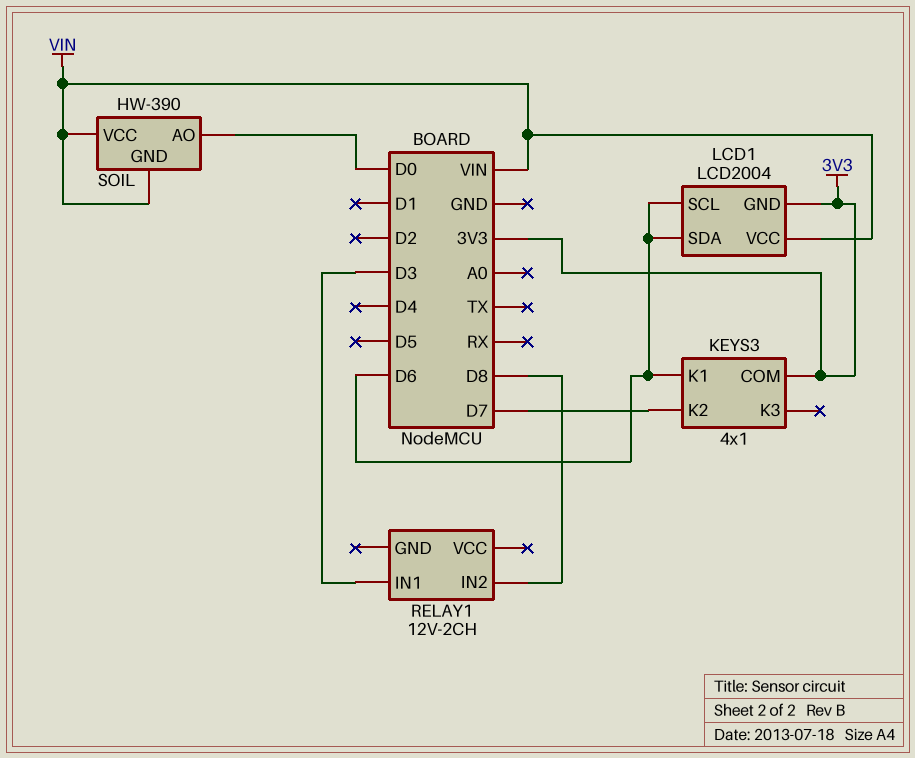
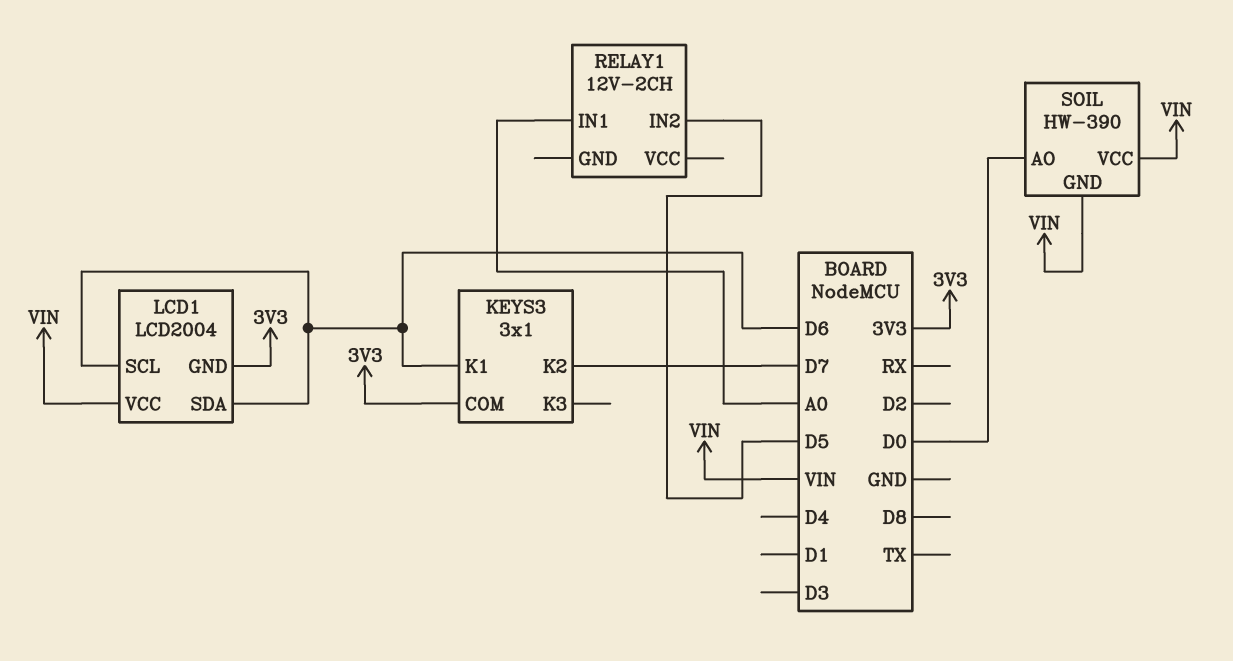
KEYS3: 4x1 -> 3x1
RELAY1 pin IN1: D3 -> A0
RELAY1 pin IN2: D8 -> D5

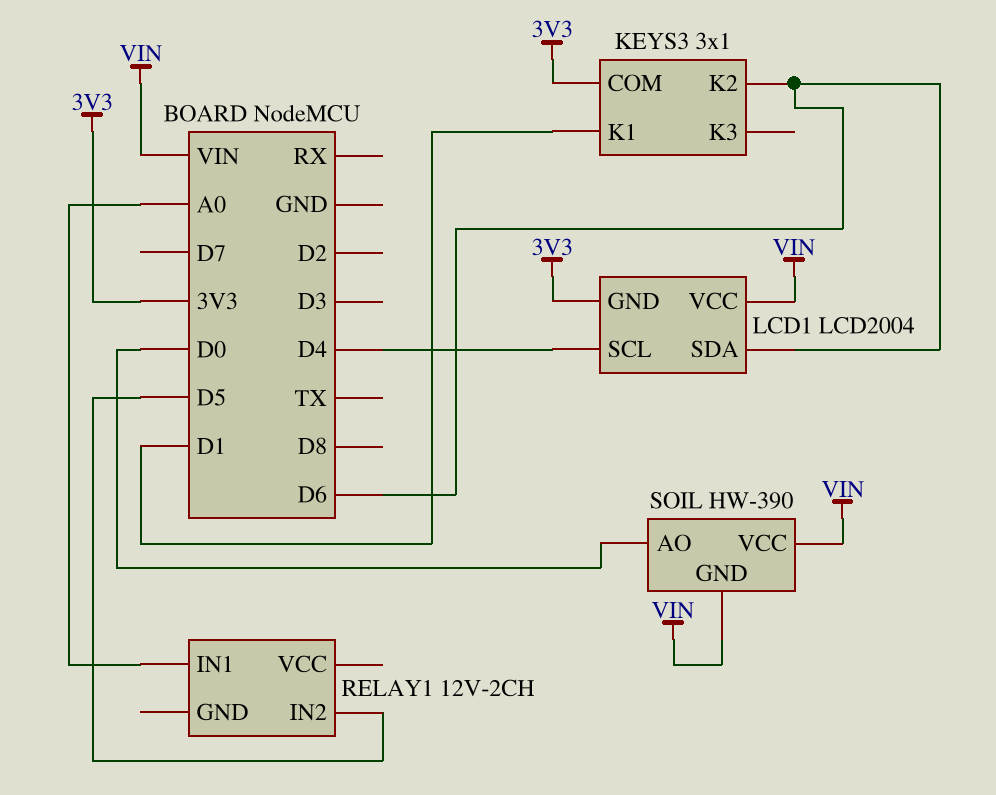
KEYS3 pin K1: D6 -> D1
KEYS3 pin K2: D7 -> D6
LCD1 pin SCL: D6 -> D4

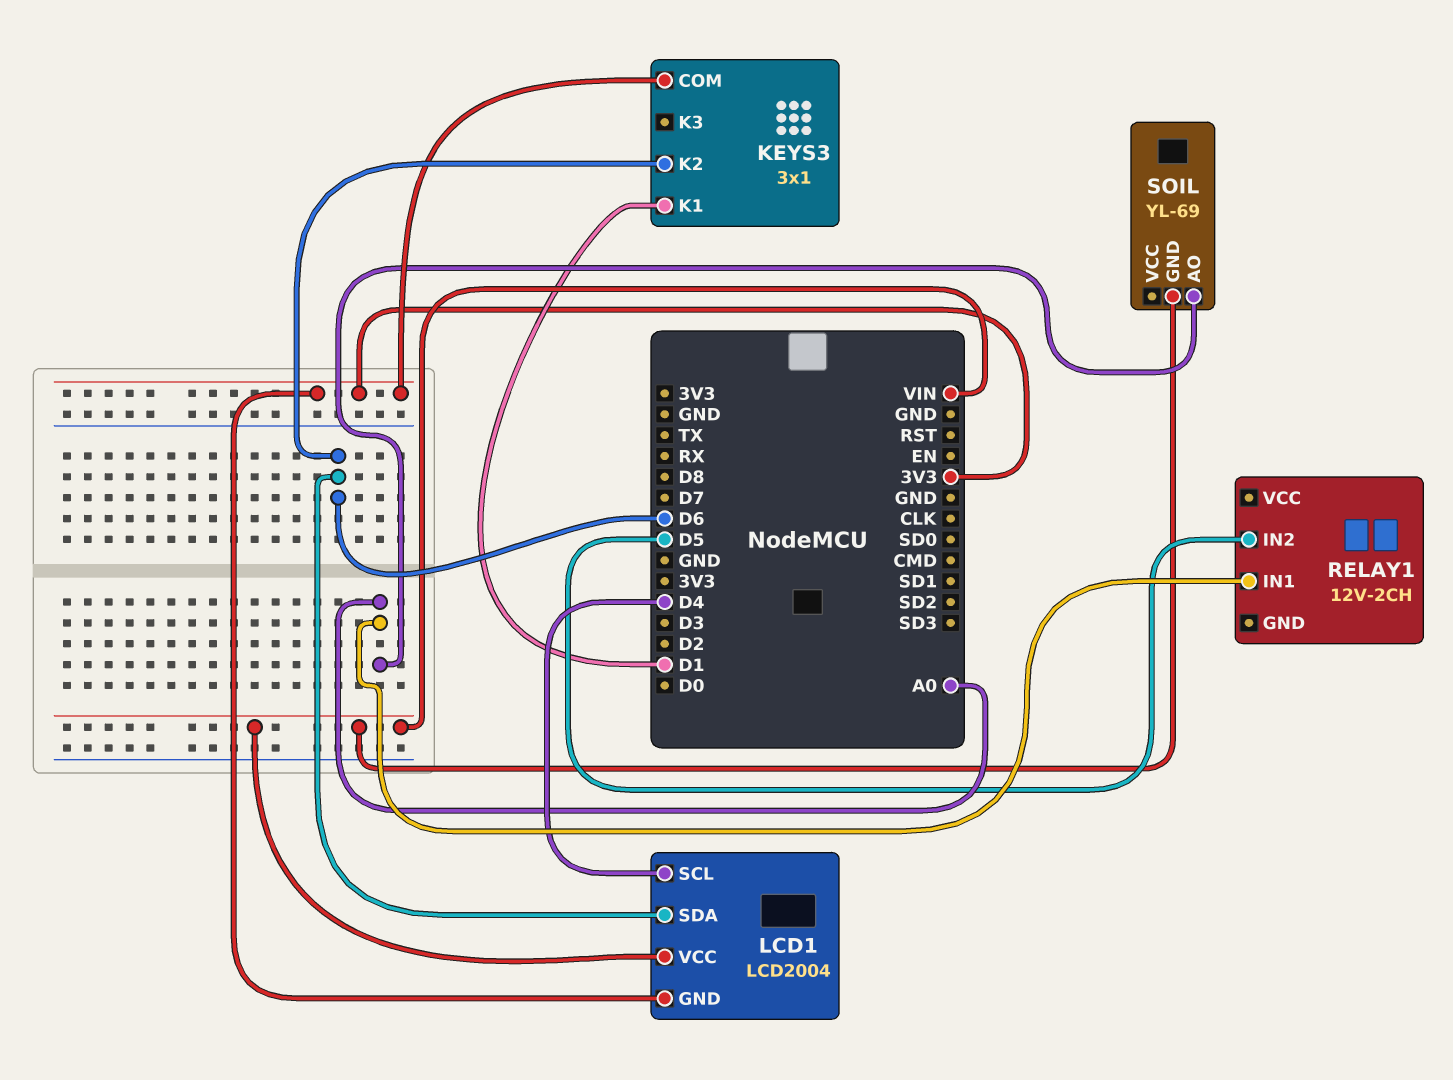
SOIL: HW-390 -> YL-69
SOIL pin AO: D0 -> A0
SOIL pin VCC: VIN -> none

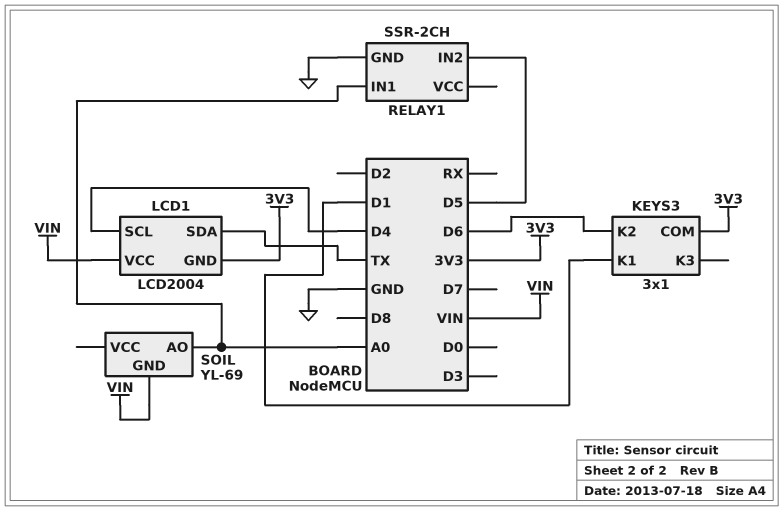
LCD1 pin SDA: D6 -> TX
RELAY1: 12V-2CH -> SSR-2CH
RELAY1 pin GND: none -> GND

